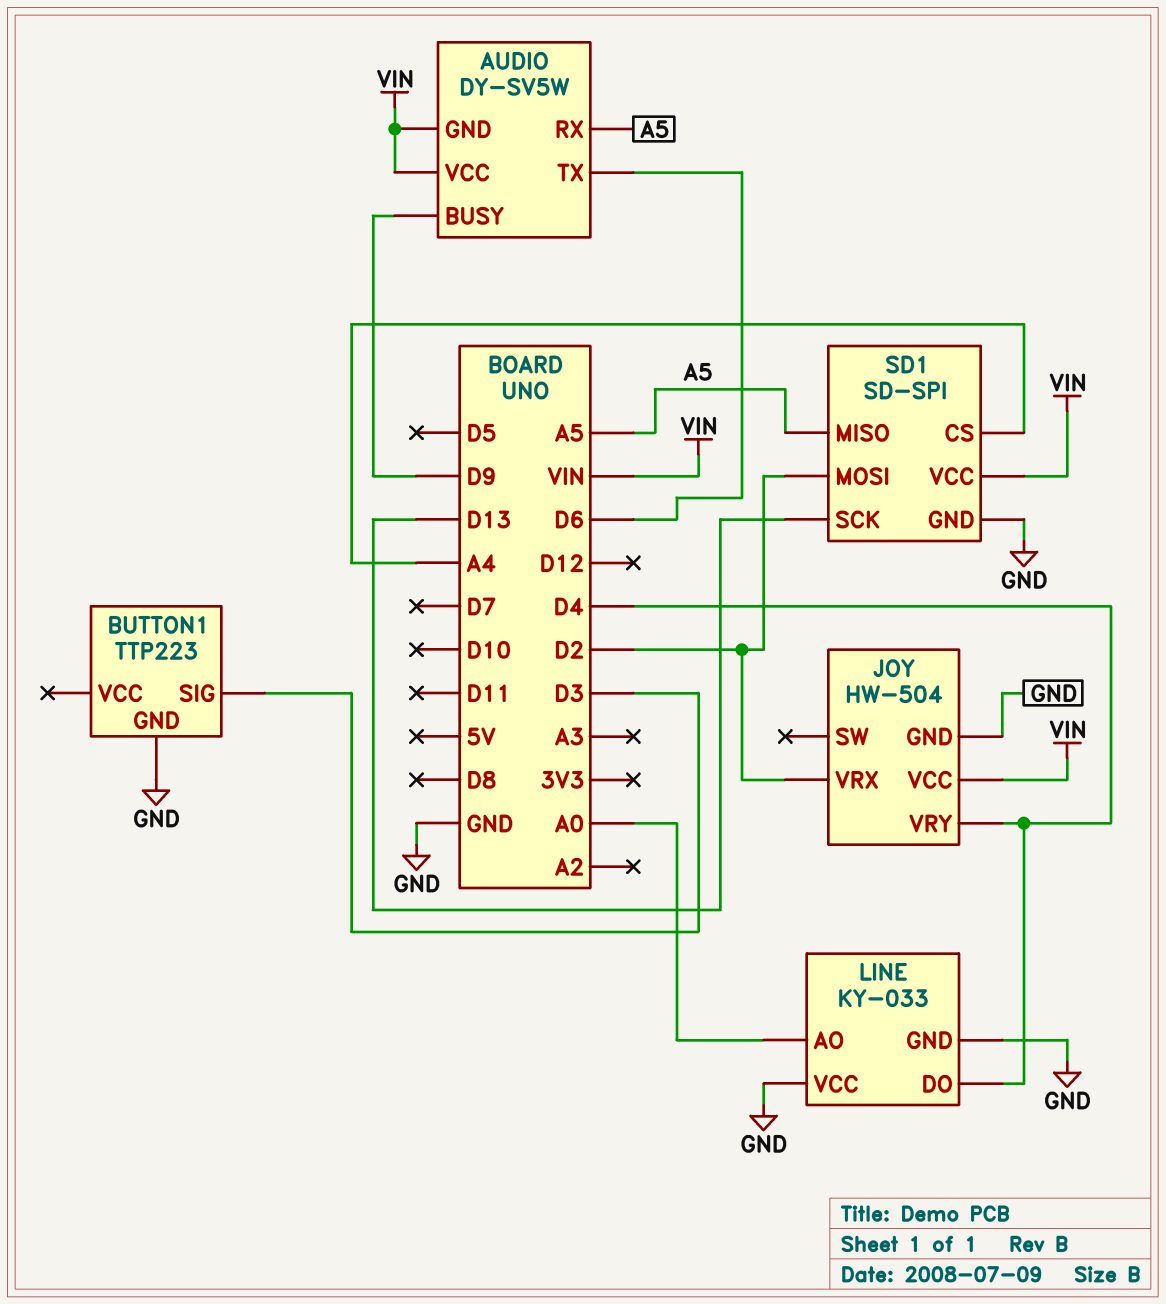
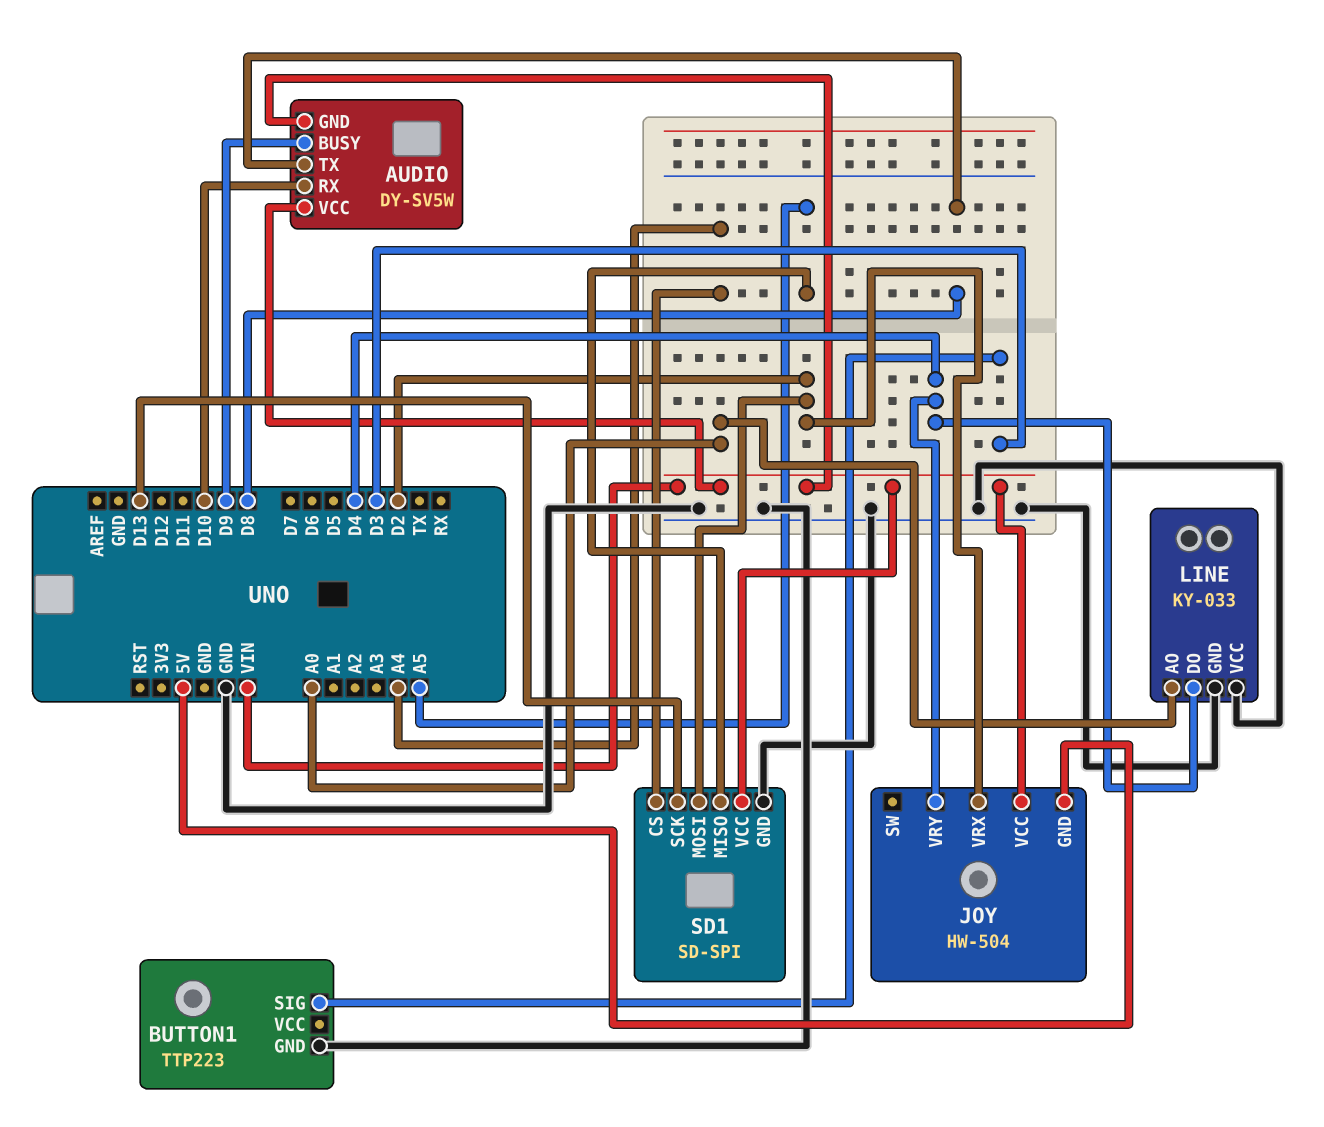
AUDIO pin RX: A5 -> D10
AUDIO pin TX: D6 -> D8
JOY pin GND: GND -> 5V

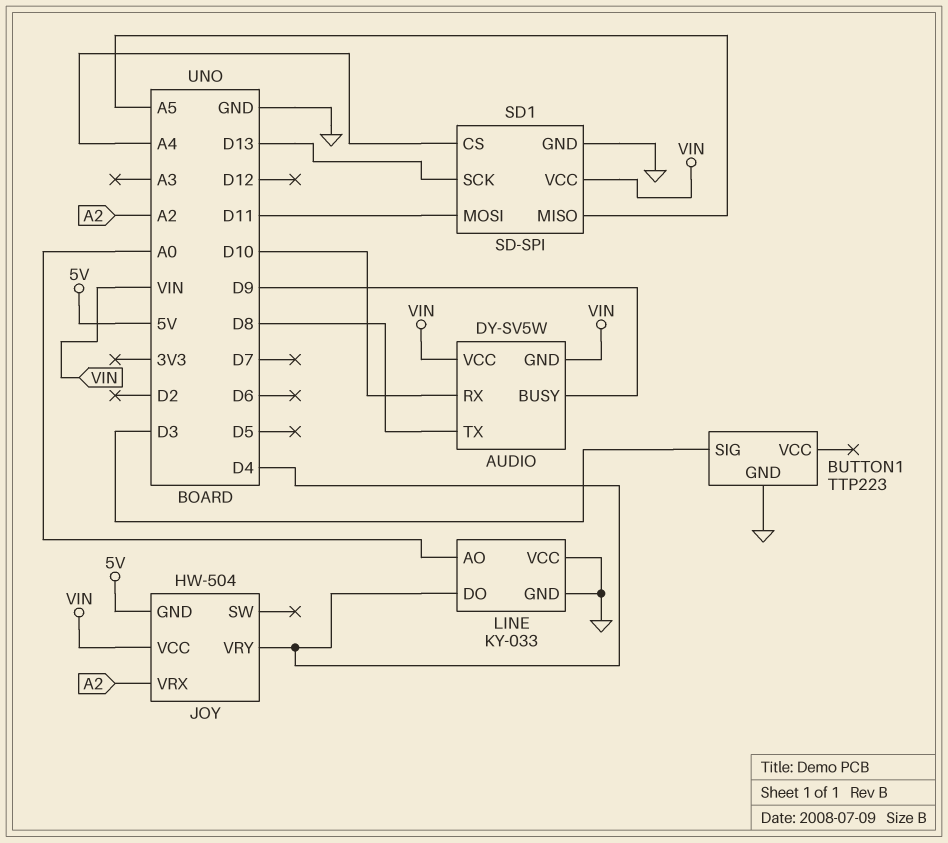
JOY pin VRX: D2 -> A2
SD1 pin MOSI: D2 -> D11

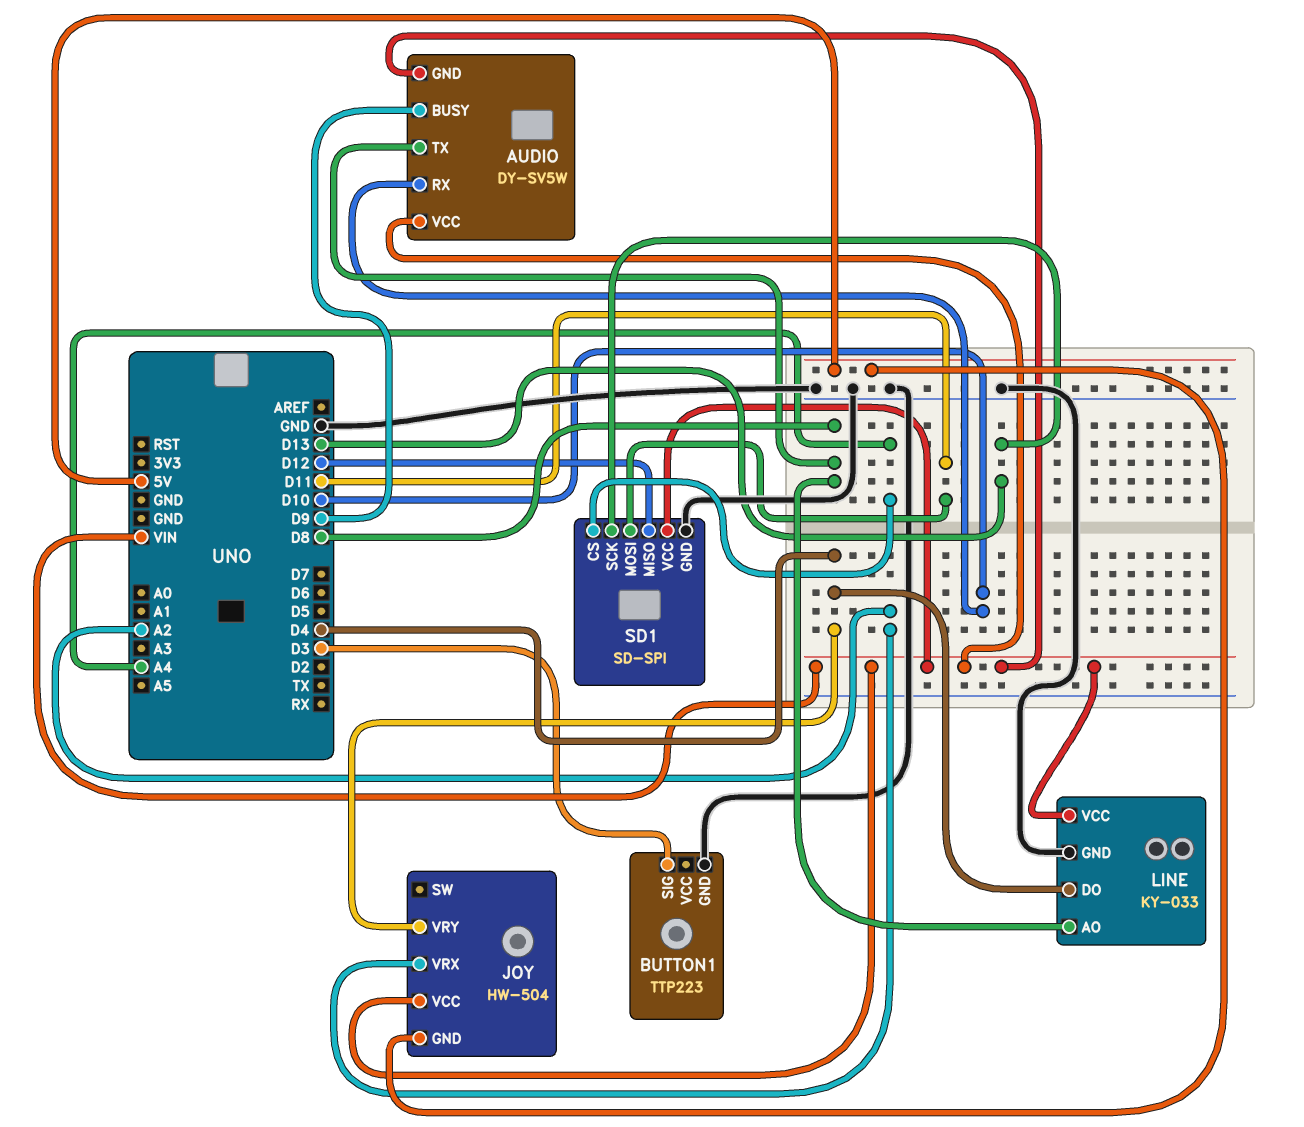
LINE pin AO: A0 -> D8
LINE pin VCC: GND -> VIN
SD1 pin MISO: A5 -> D12

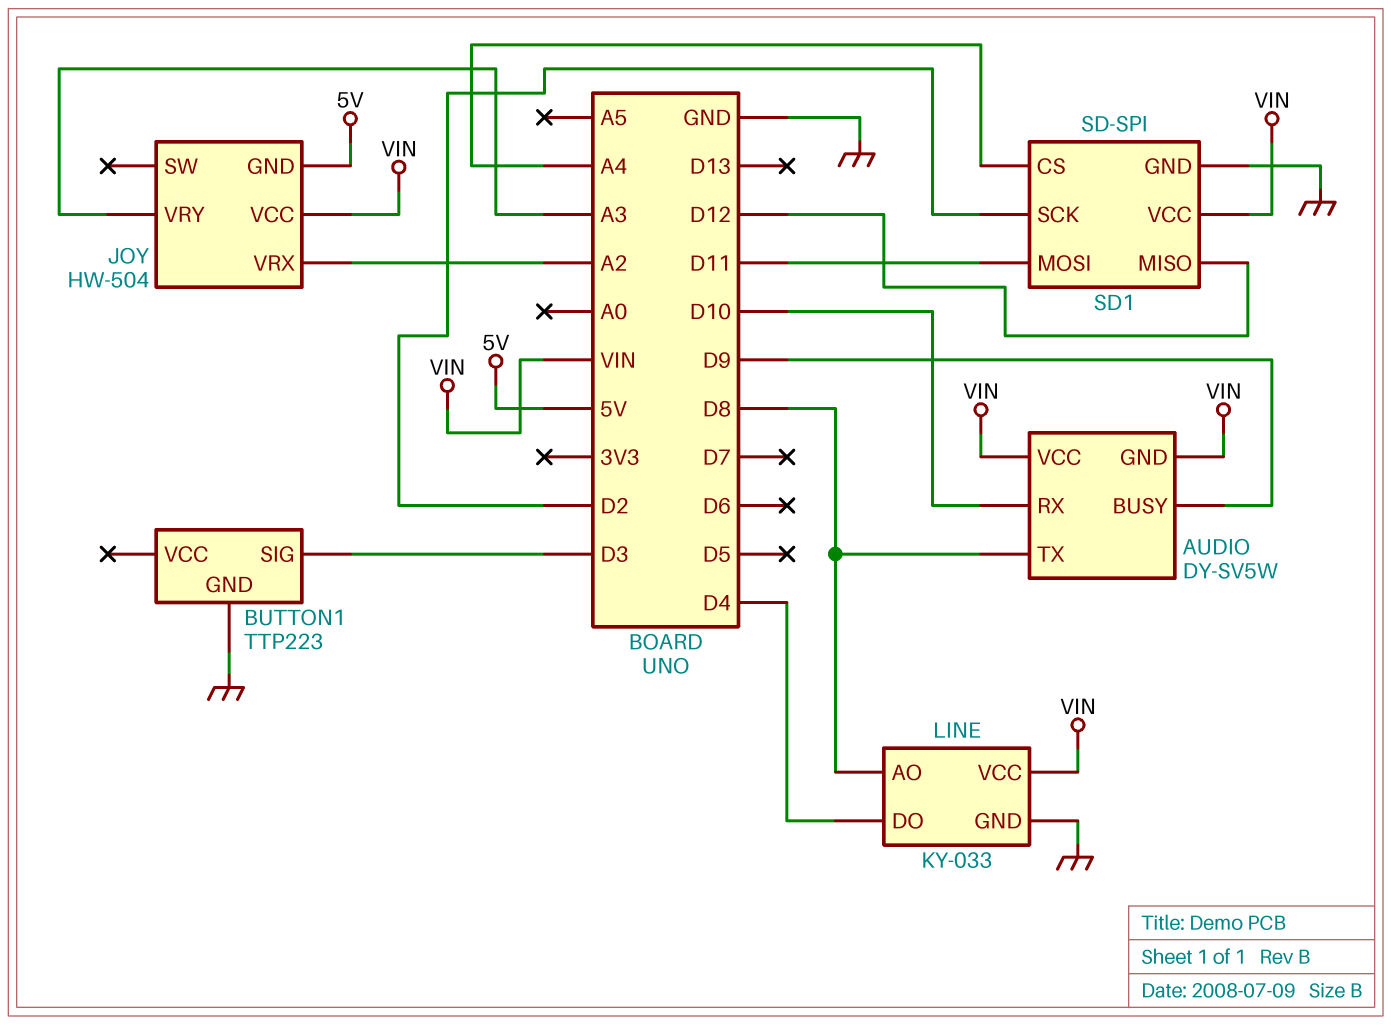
JOY pin VRY: D4 -> A3
SD1 pin SCK: D13 -> D2

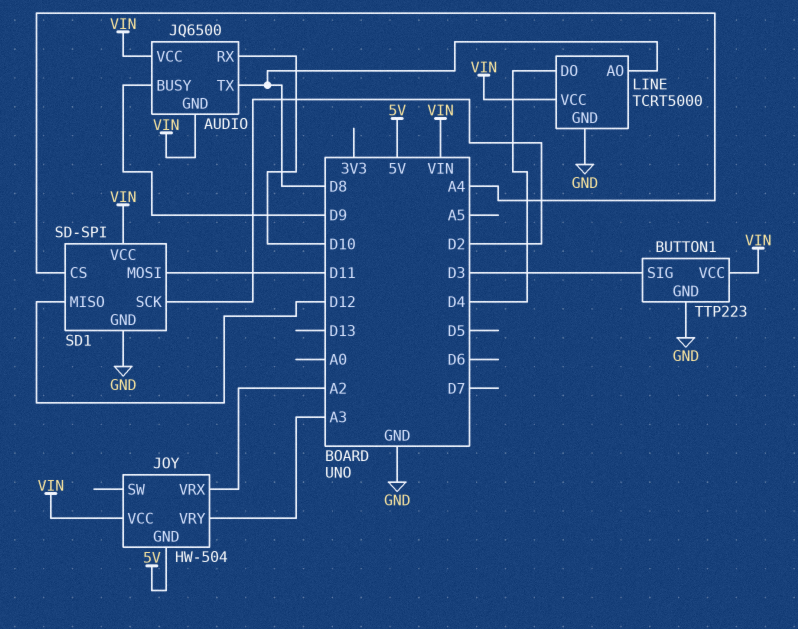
AUDIO: DY-SV5W -> JQ6500
BUTTON1 pin VCC: none -> VIN
LINE: KY-033 -> TCRT5000

